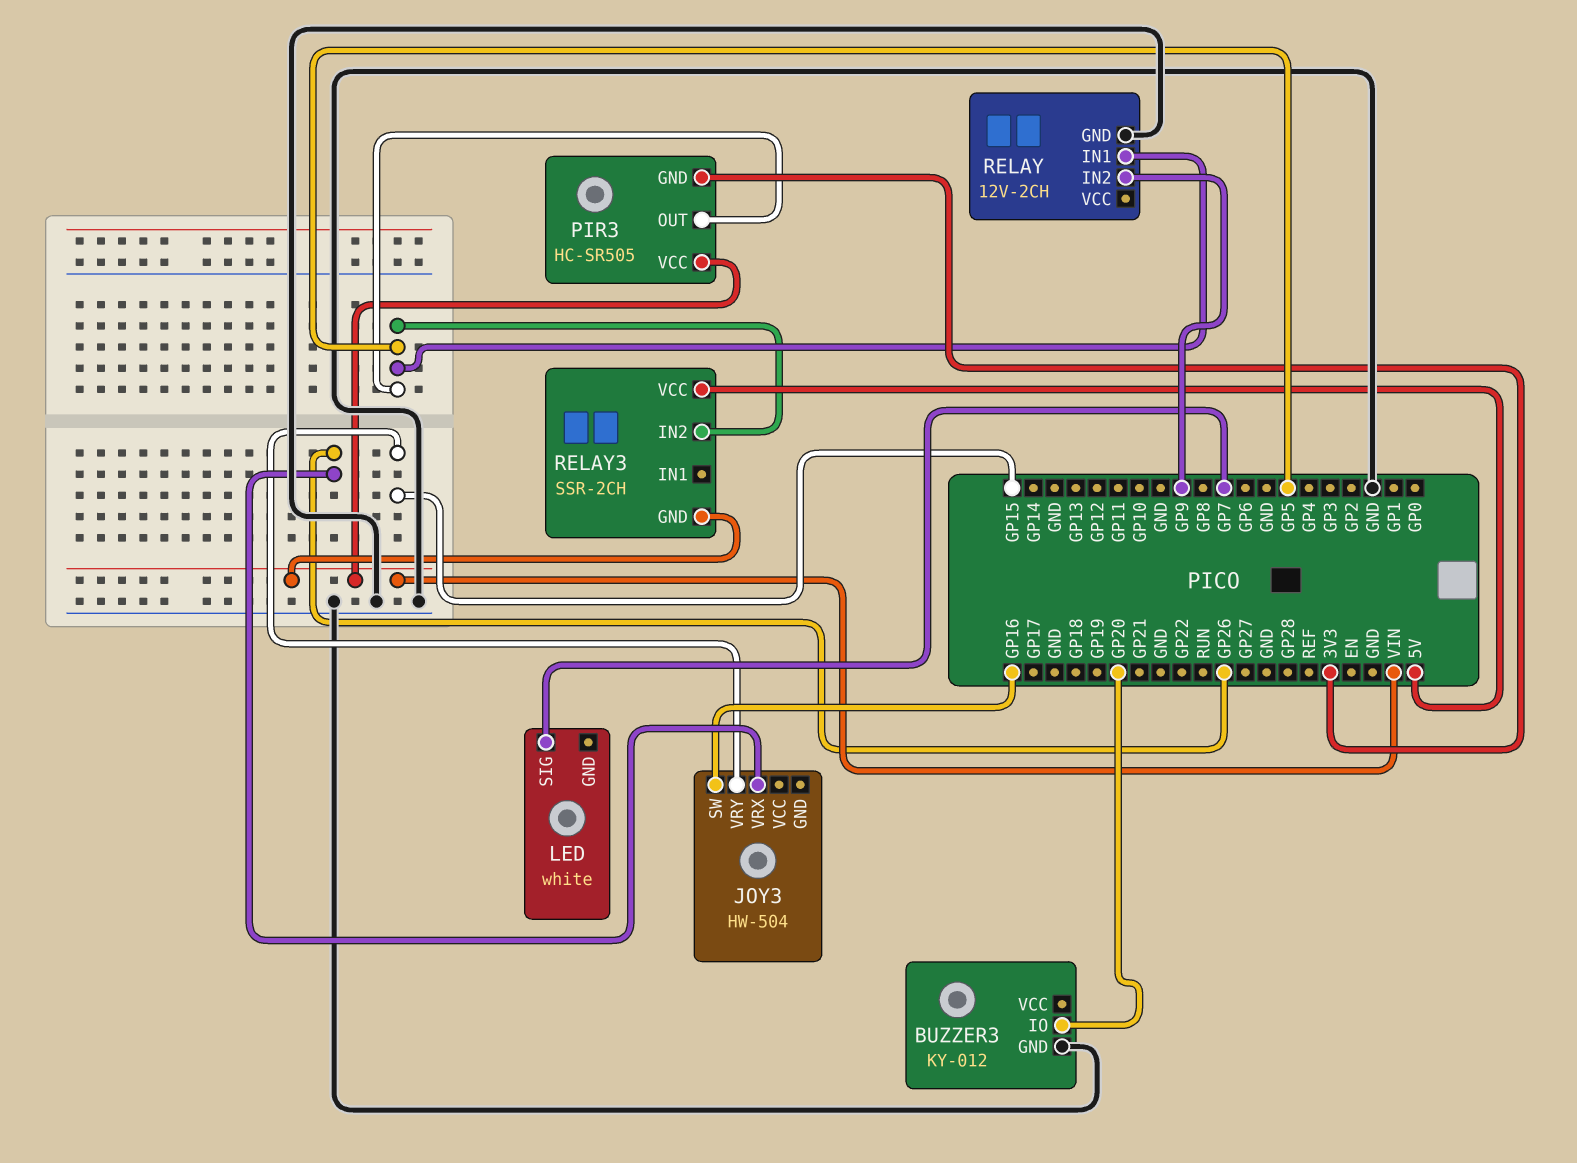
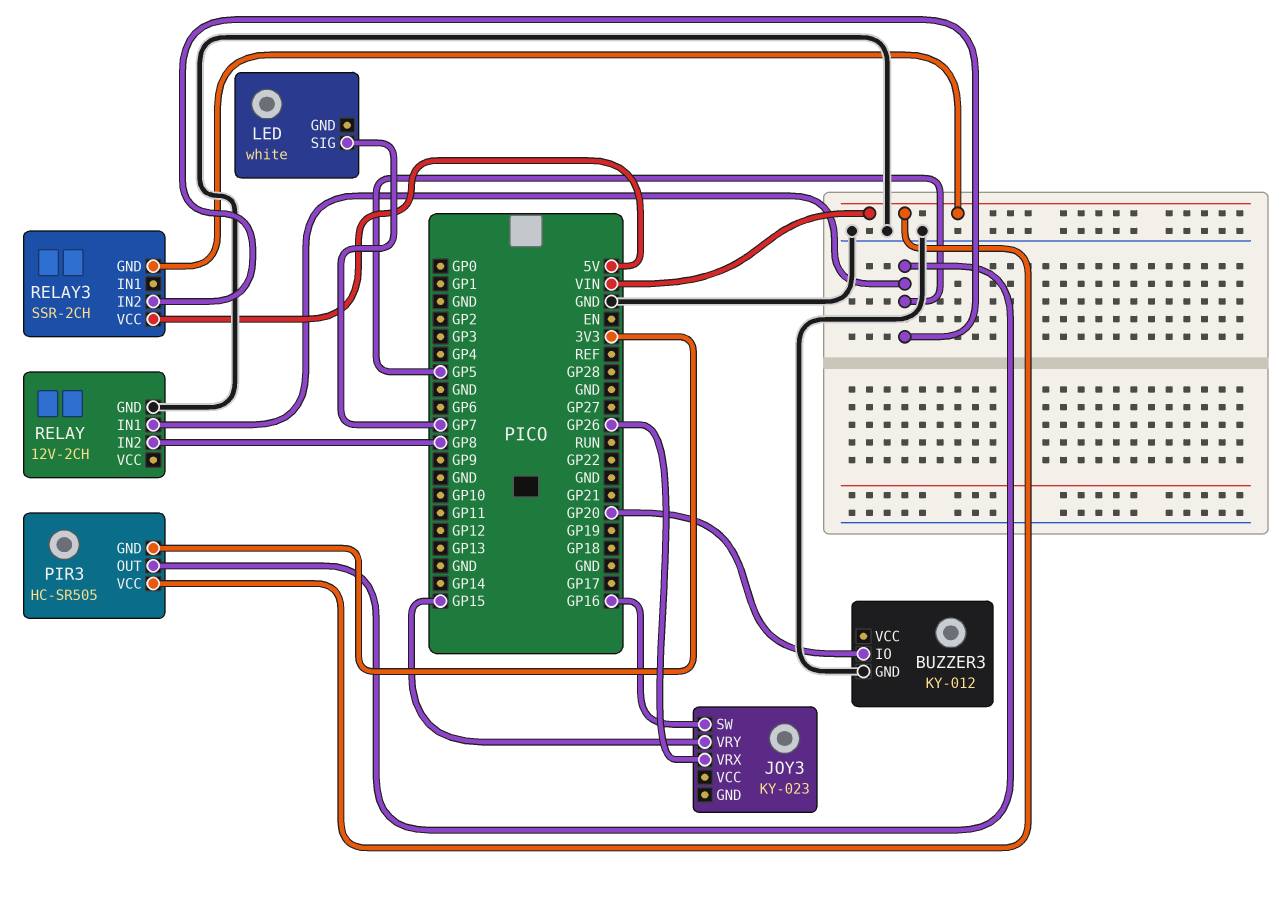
JOY3: HW-504 -> KY-023
RELAY pin IN2: GP9 -> GP8

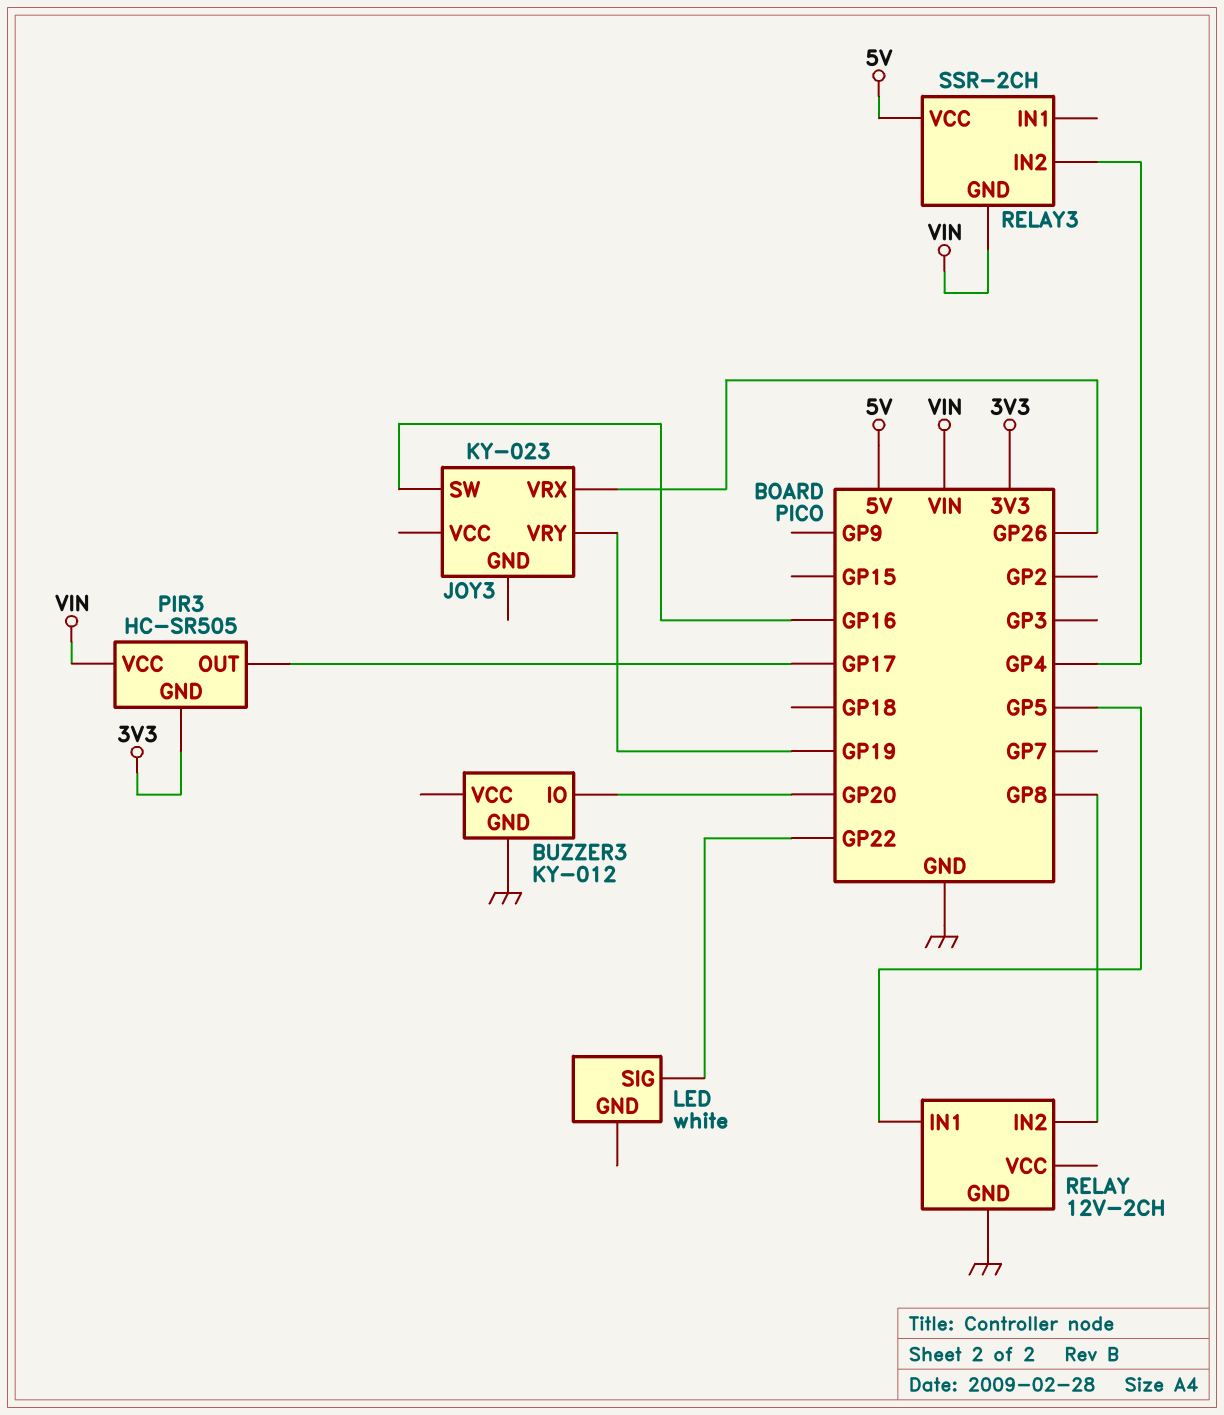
JOY3 pin VRY: GP15 -> GP19
LED pin SIG: GP7 -> GP22
PIR3 pin OUT: GP5 -> GP17
RELAY3 pin IN2: GP5 -> GP4

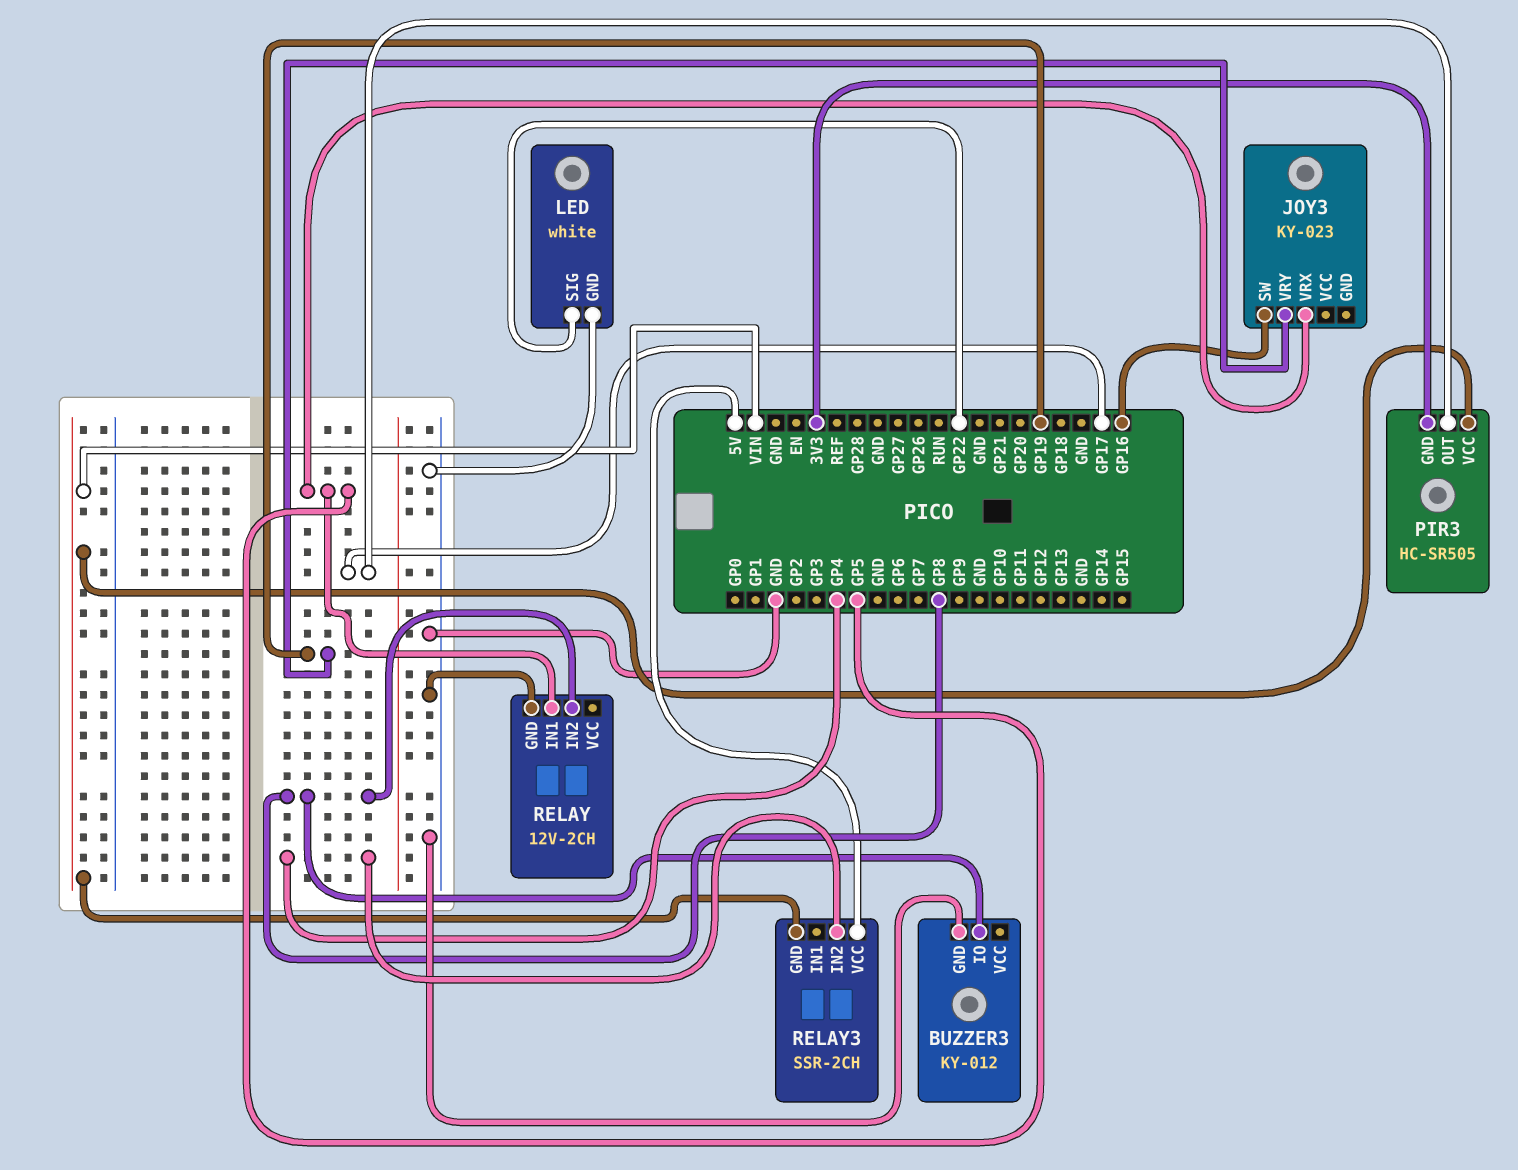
BUZZER3 pin IO: GP20 -> GP8
JOY3 pin VRX: GP26 -> GP5
LED pin GND: none -> GND

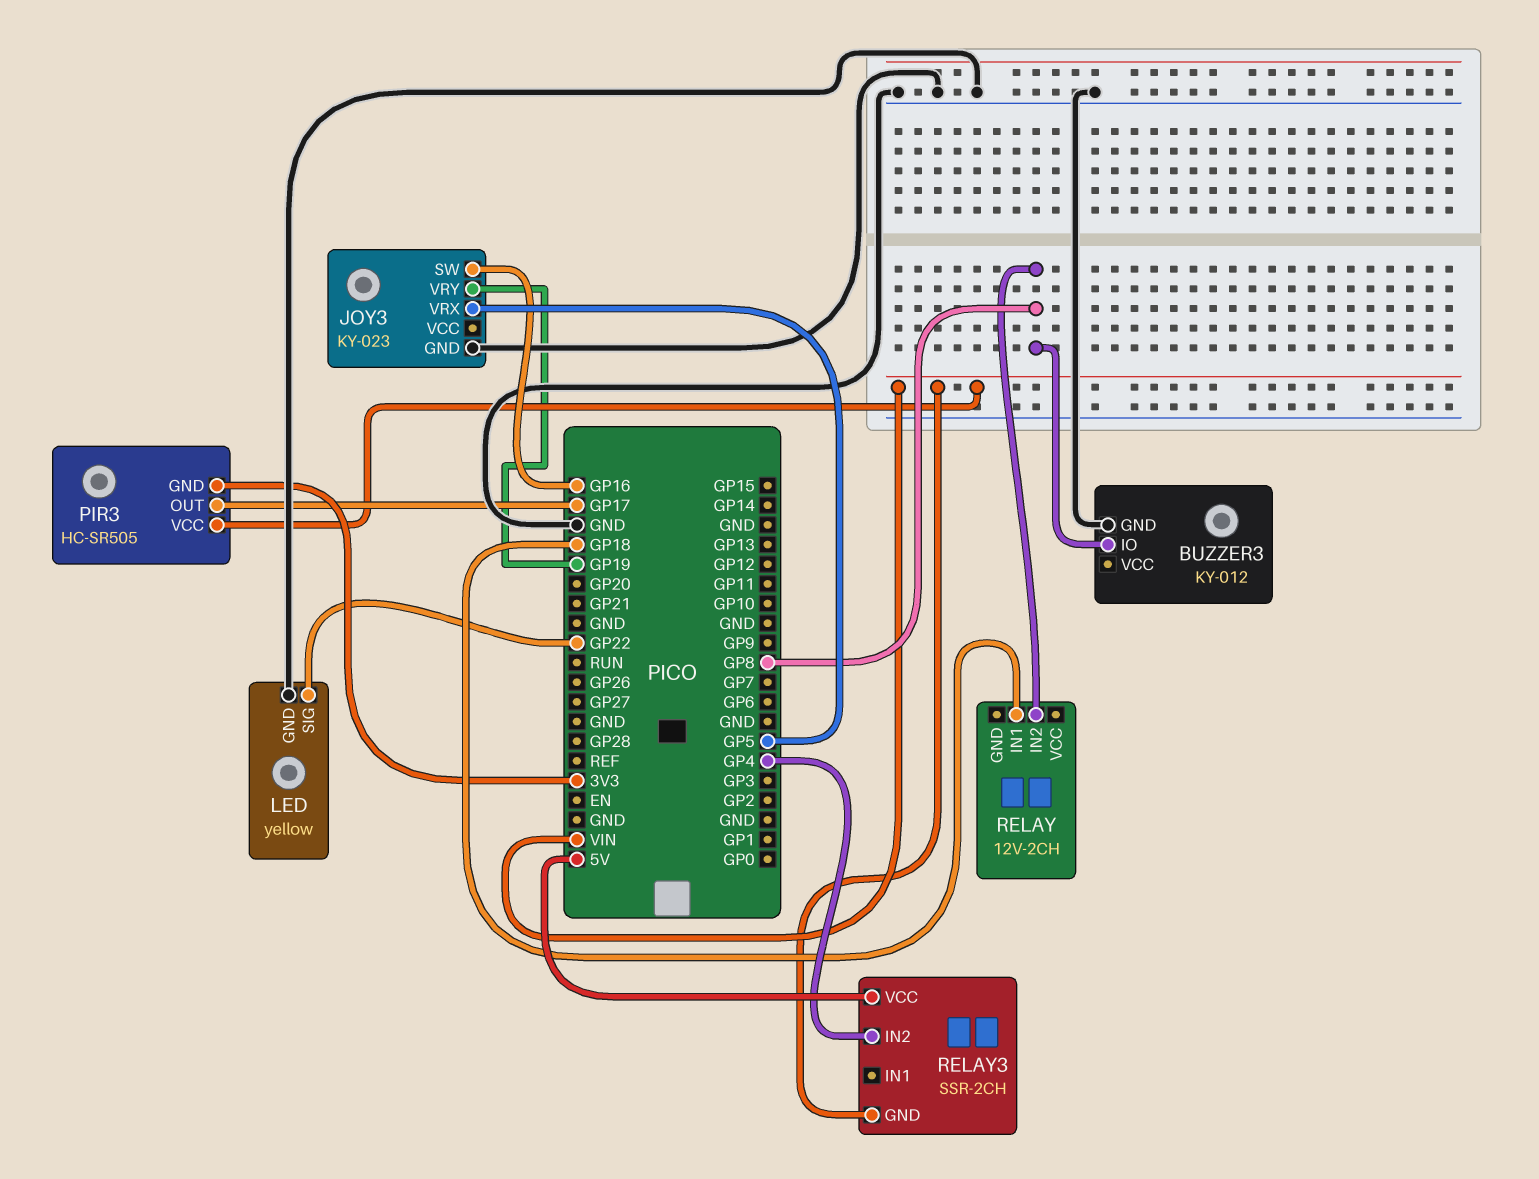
JOY3 pin GND: none -> GND
LED: white -> yellow
RELAY pin GND: GND -> none
RELAY pin IN1: GP5 -> GP18

